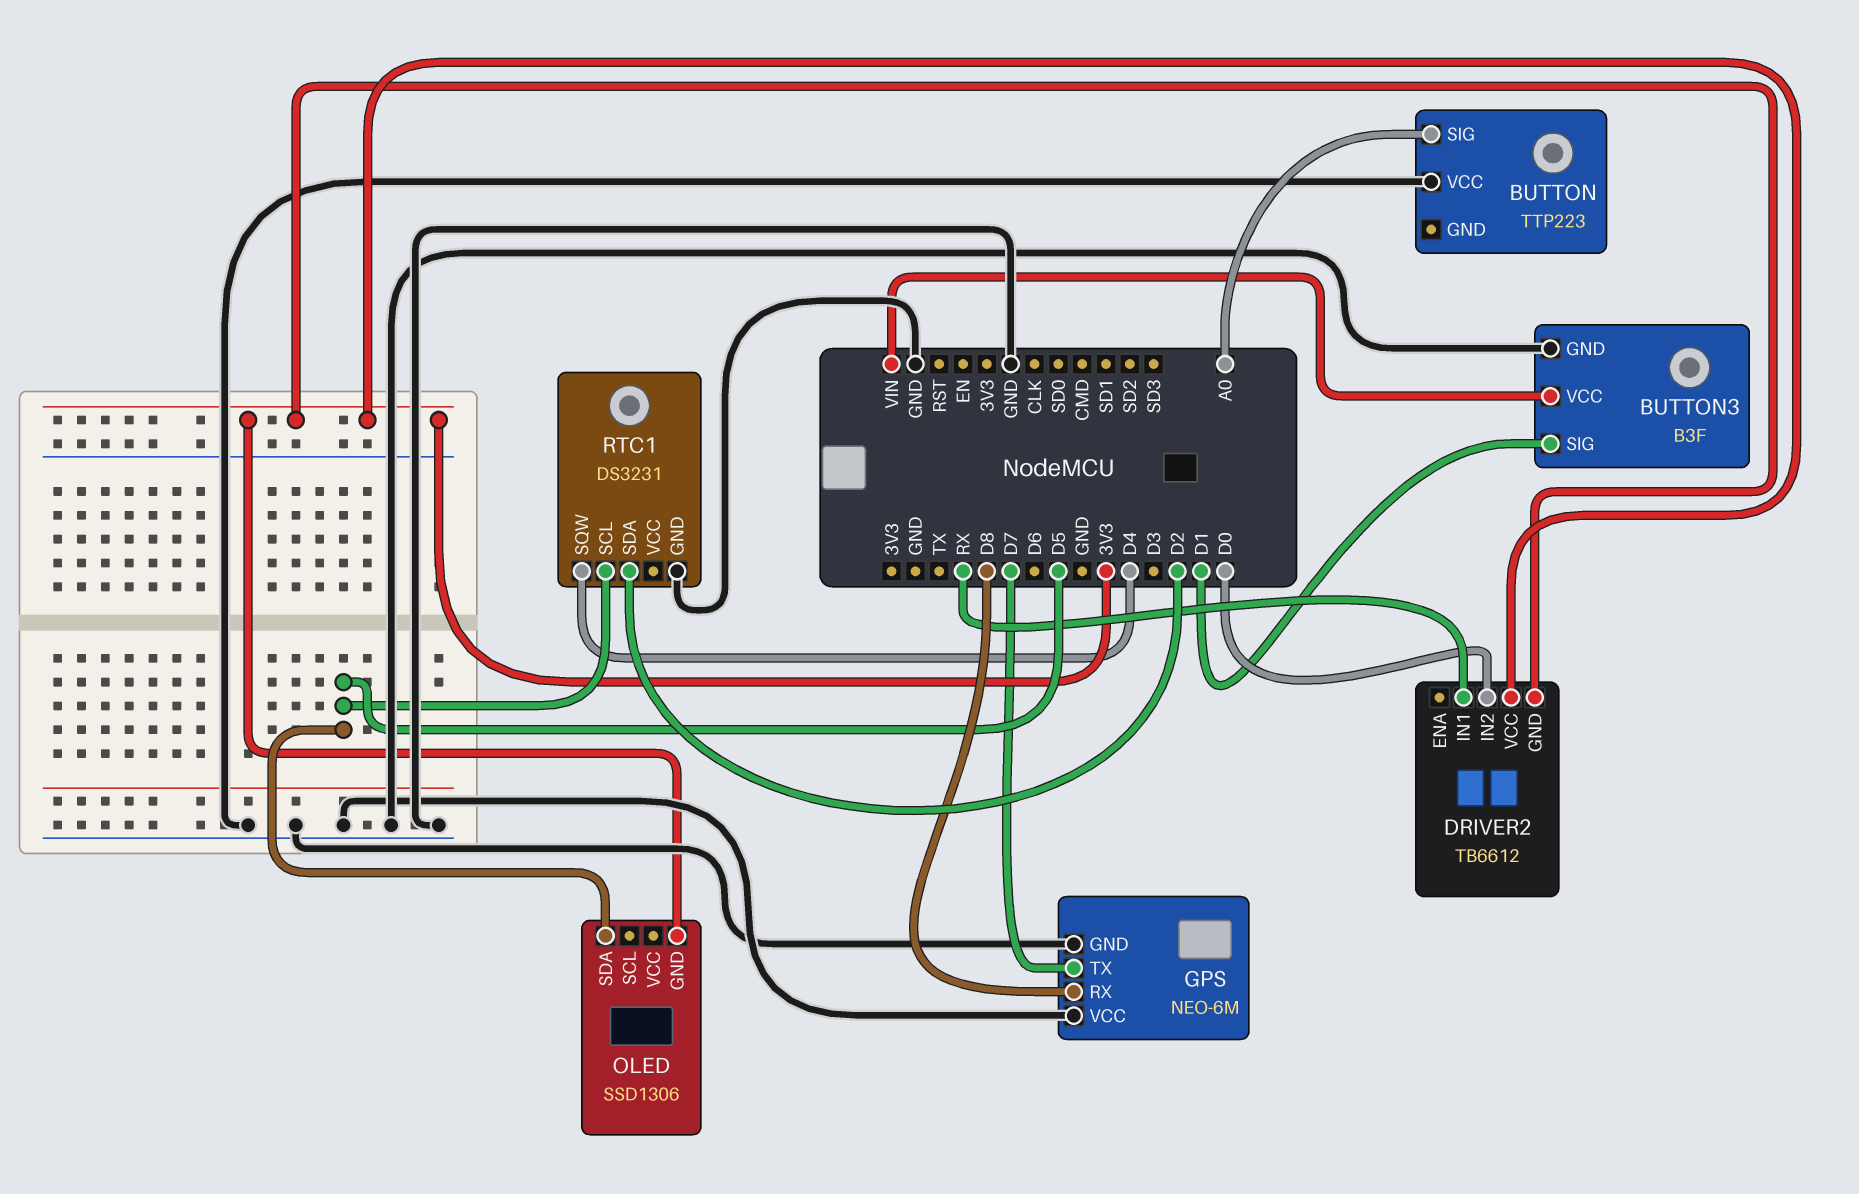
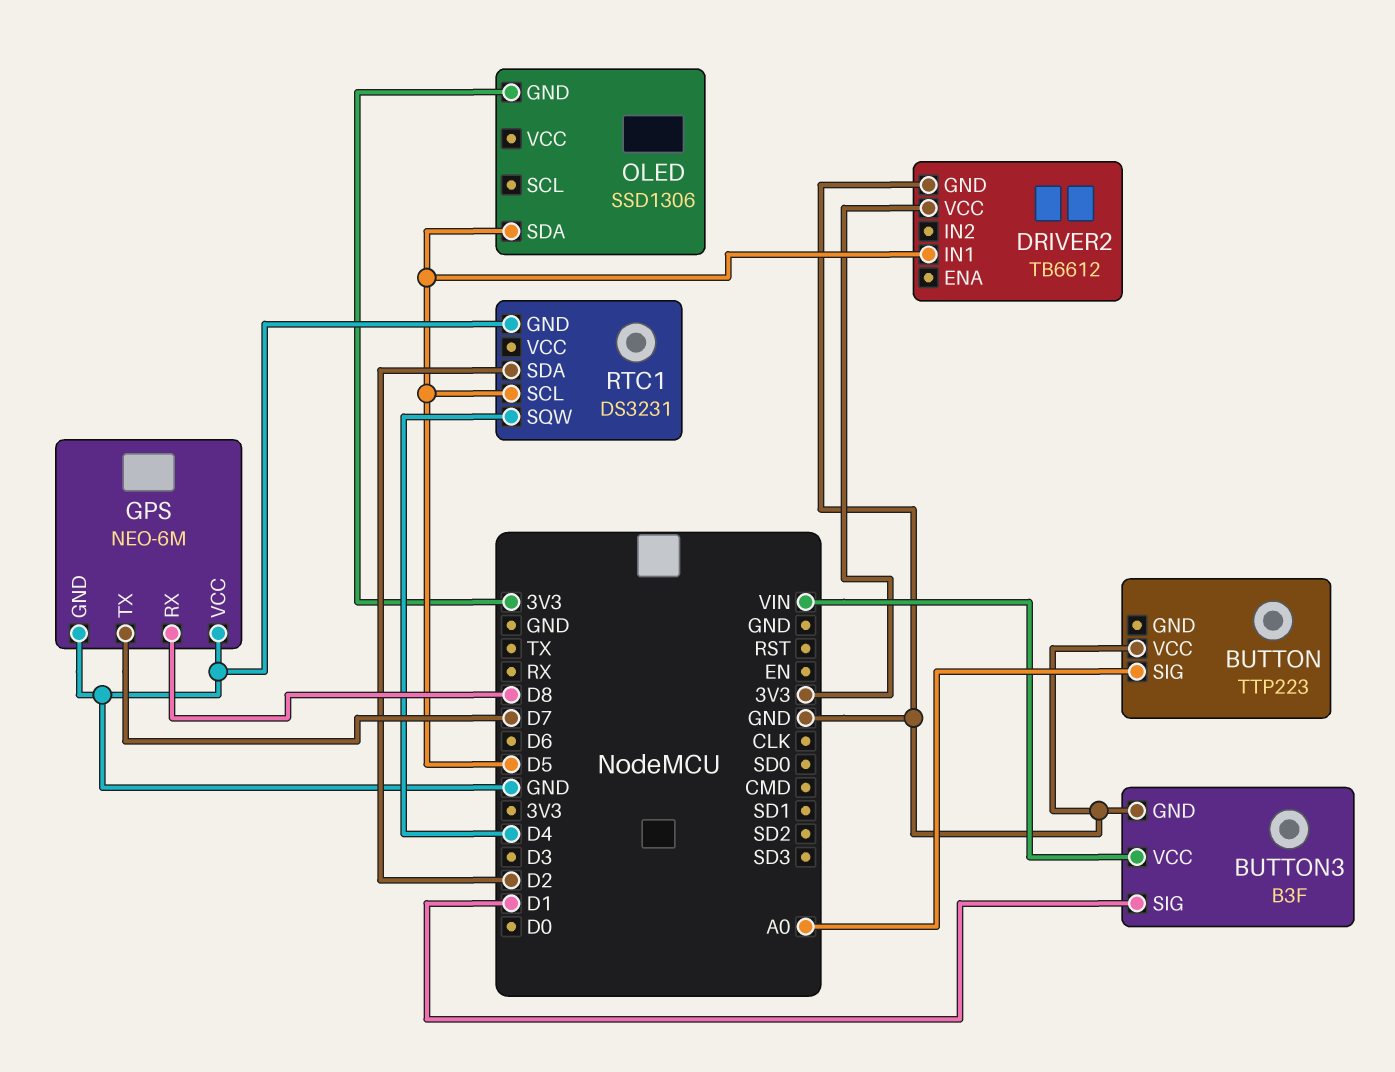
DRIVER2 pin GND: 3V3 -> GND
DRIVER2 pin IN1: RX -> D5
DRIVER2 pin IN2: D0 -> none

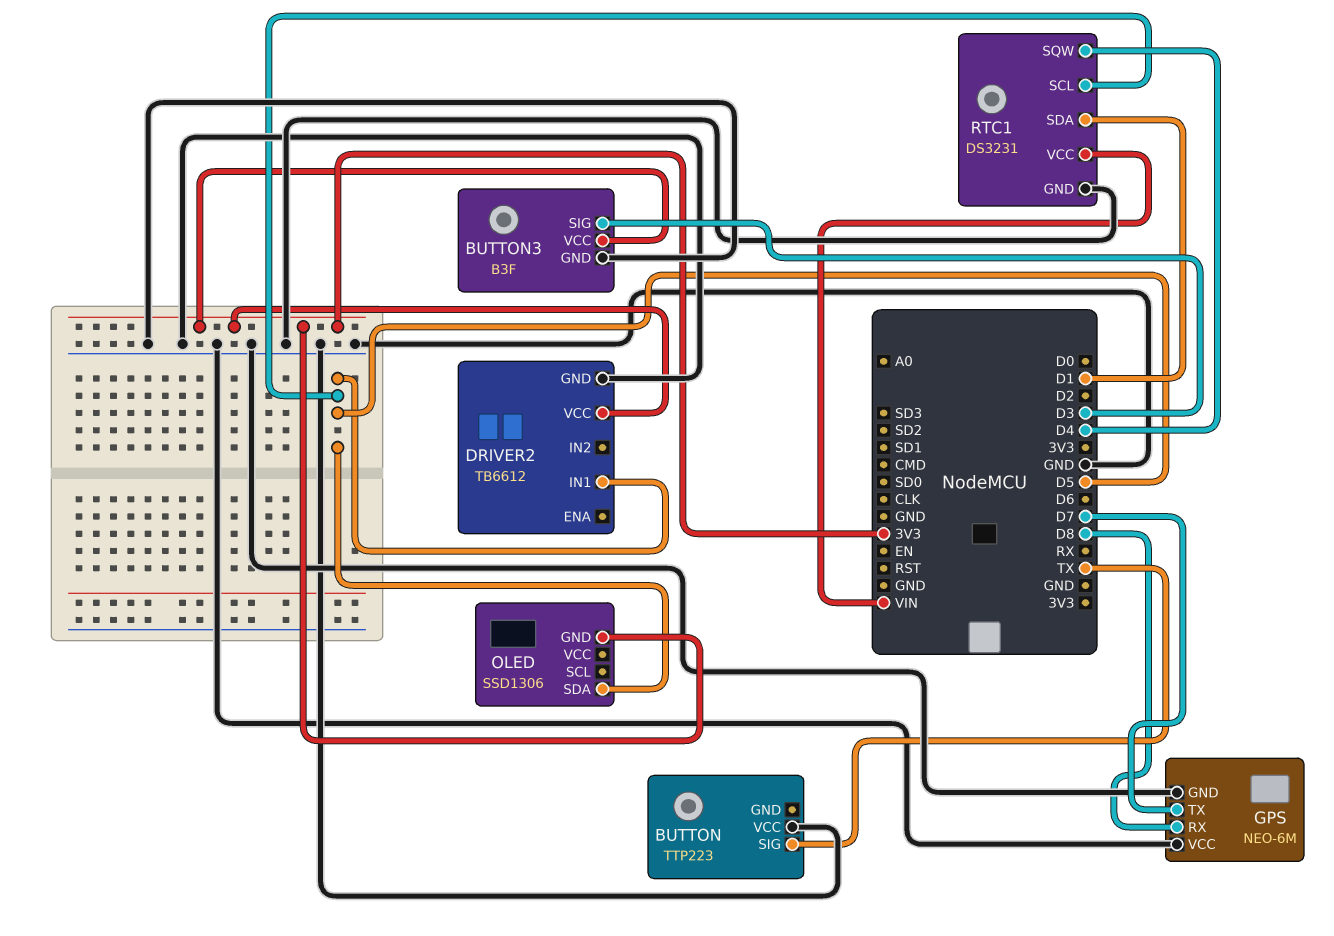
BUTTON pin SIG: A0 -> TX
BUTTON3 pin SIG: D1 -> D3
BUTTON3 pin VCC: VIN -> 3V3
RTC1 pin SDA: D2 -> D1
RTC1 pin VCC: none -> VIN

